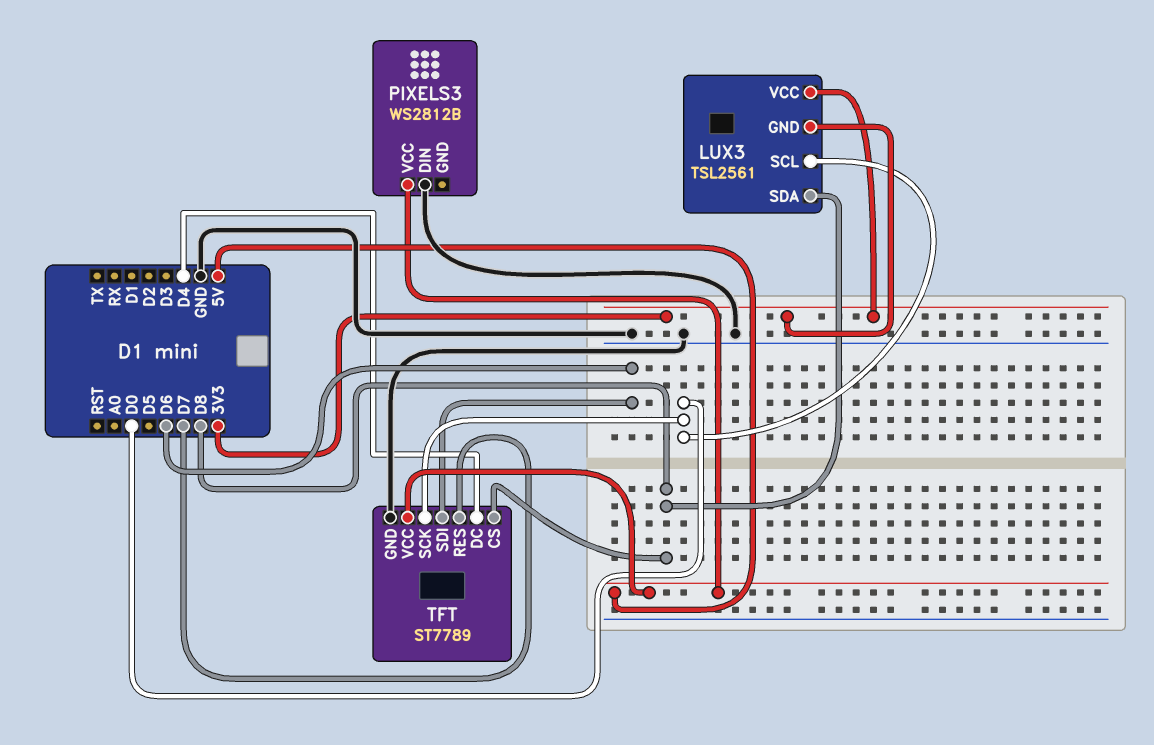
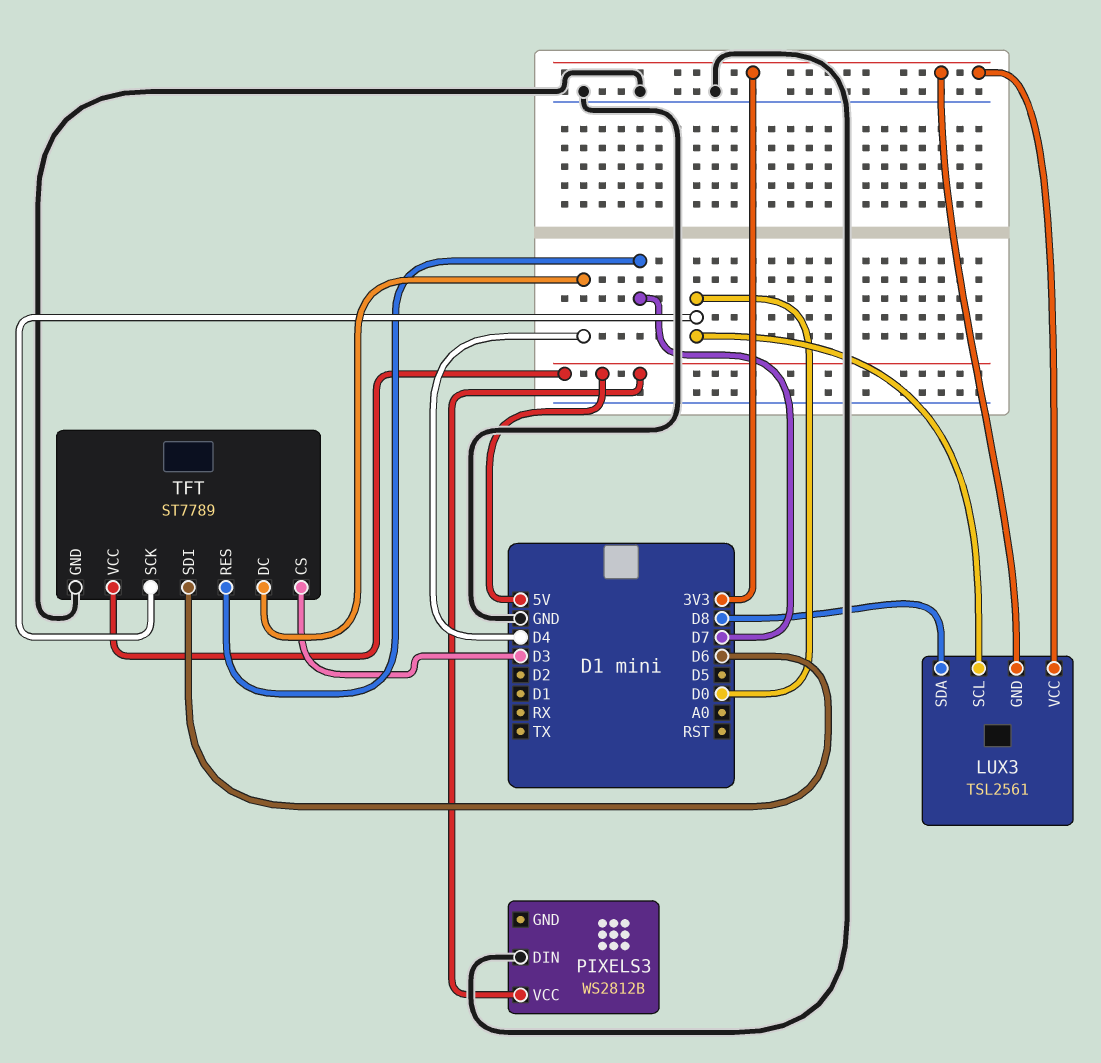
TFT pin CS: D8 -> D3

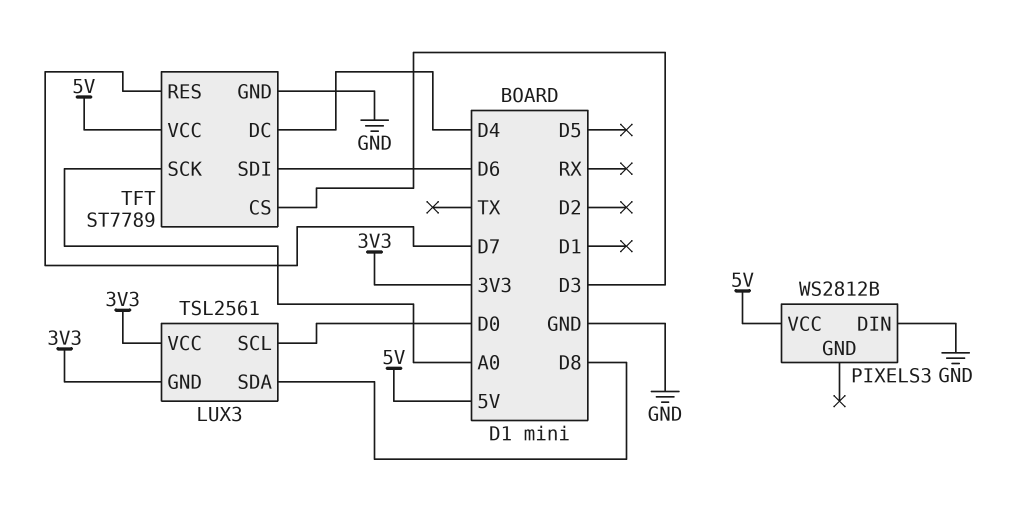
TFT pin SCK: D0 -> A0

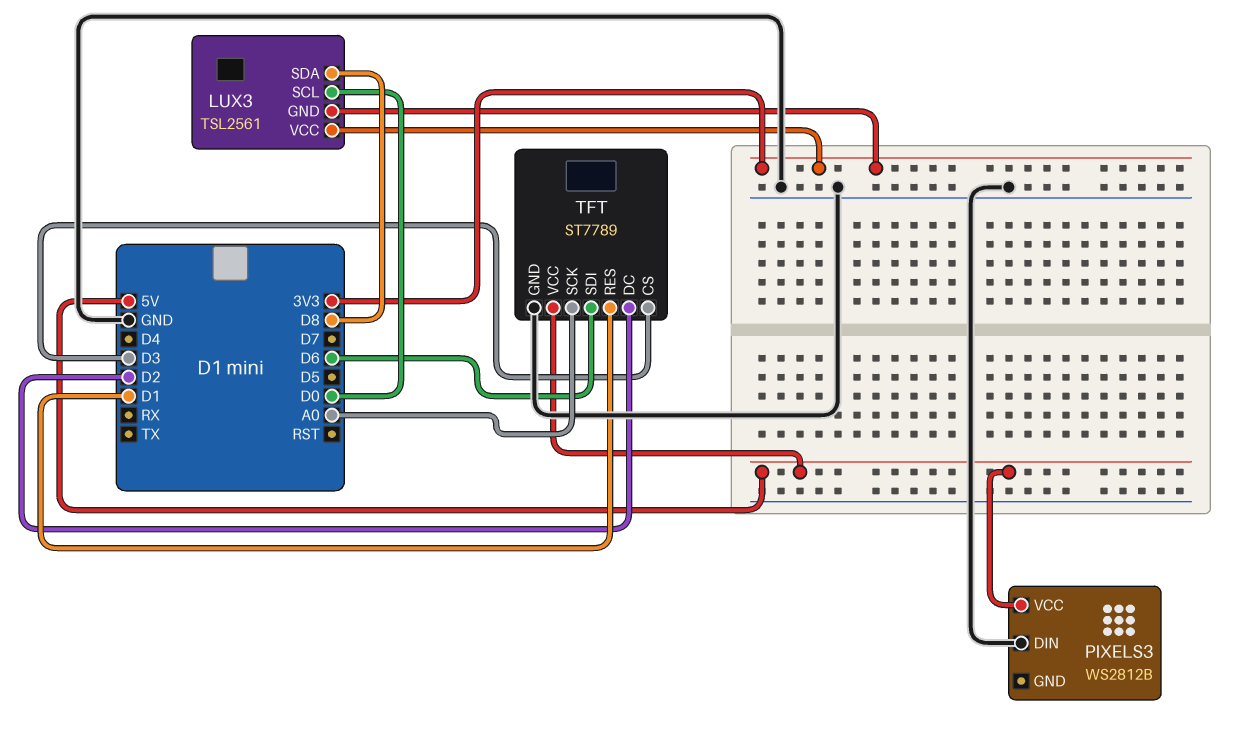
TFT pin DC: D4 -> D2
TFT pin RES: D7 -> D1

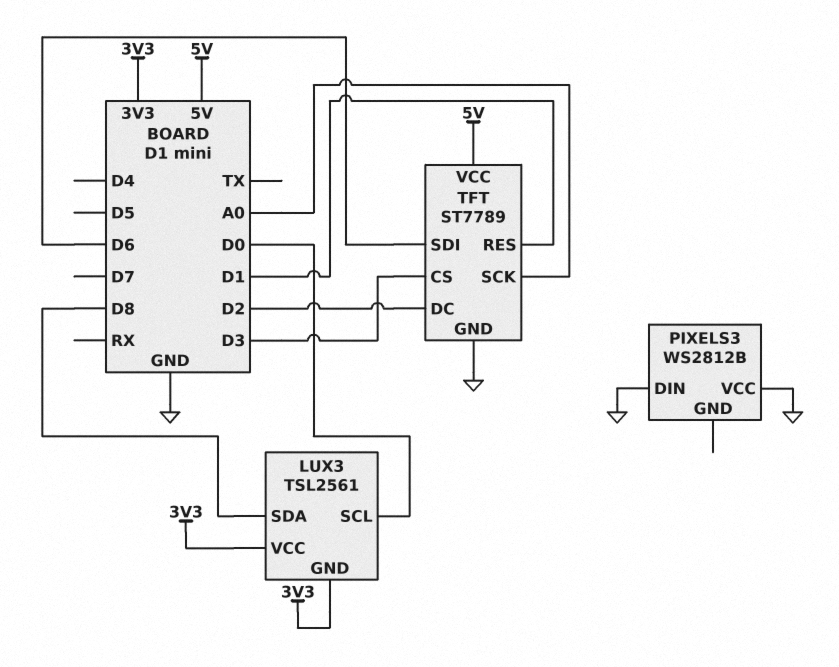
PIXELS3 pin VCC: 5V -> GND

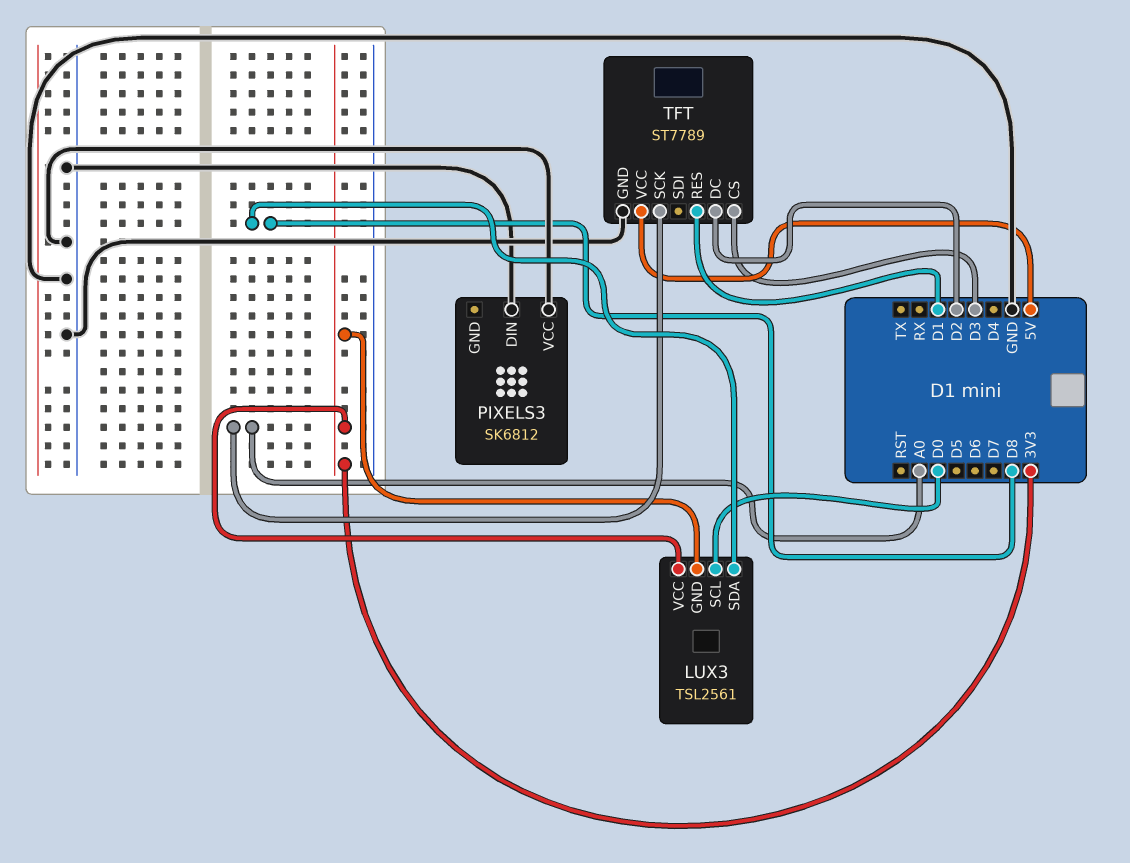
PIXELS3: WS2812B -> SK6812
TFT pin SDI: D6 -> none

